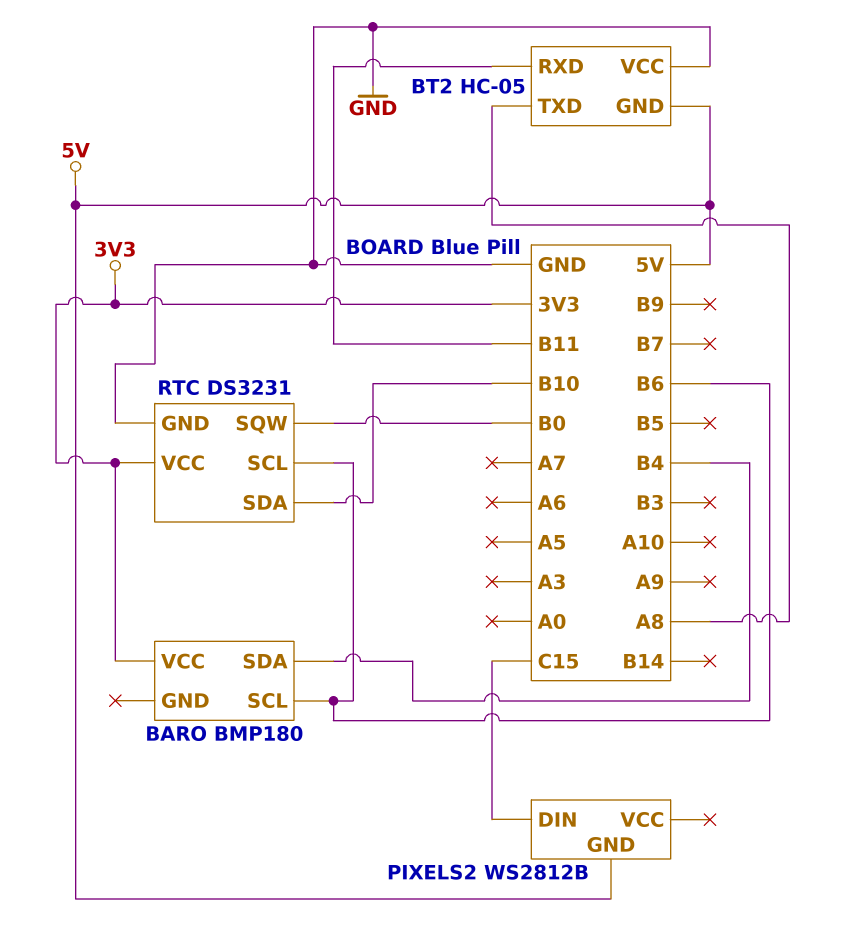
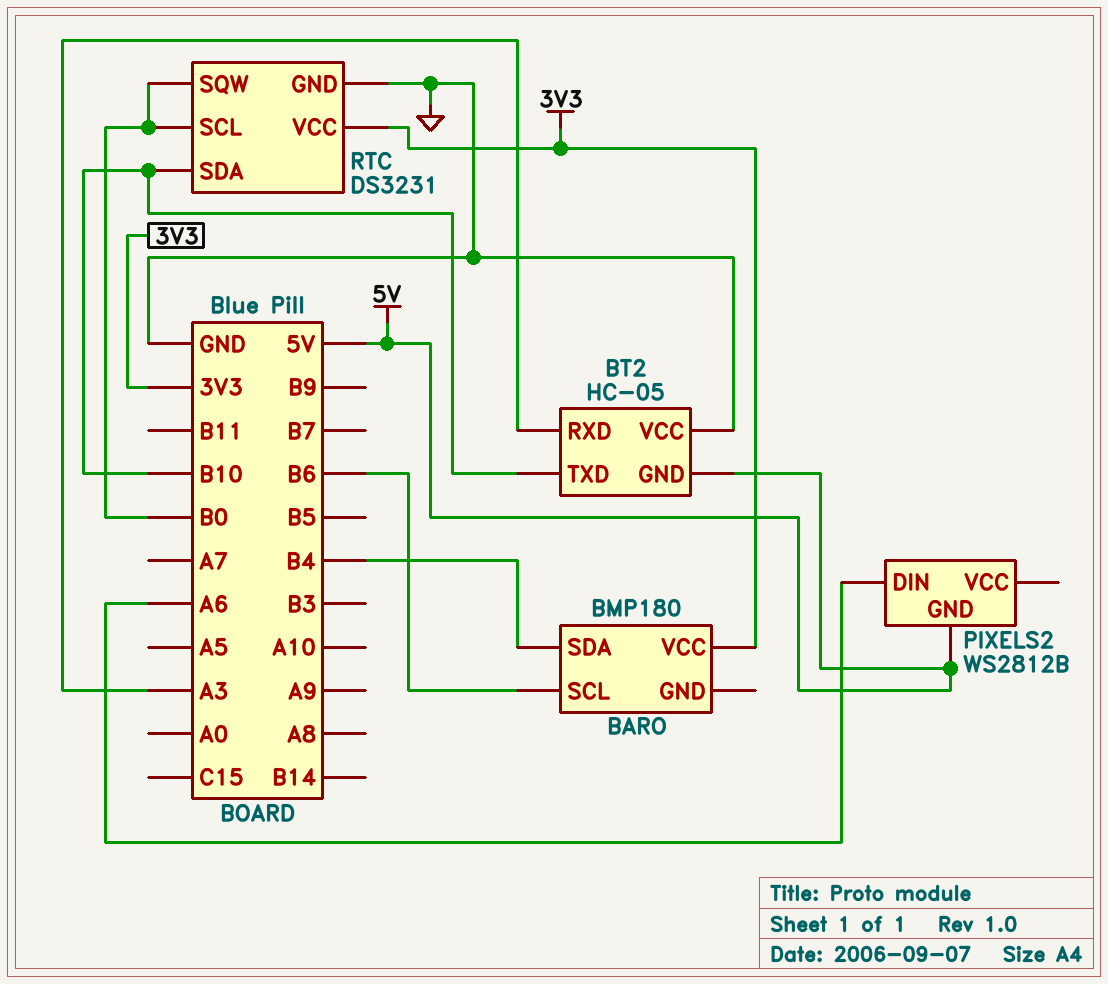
BT2 pin RXD: B11 -> A3
BT2 pin TXD: A8 -> B10
PIXELS2 pin DIN: C15 -> A6
RTC pin SCL: B6 -> B0

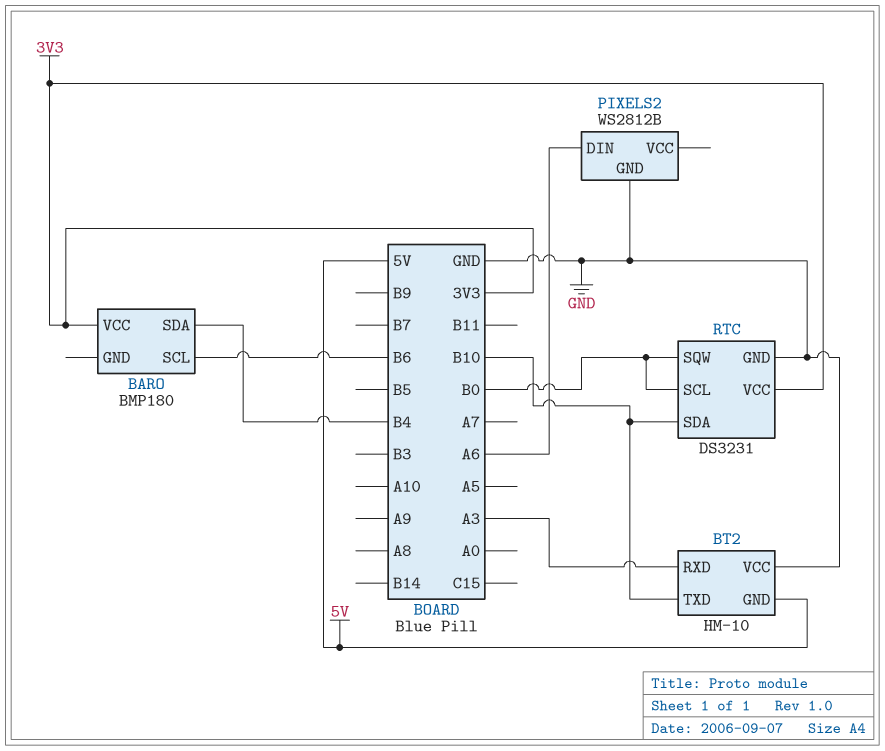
BT2: HC-05 -> HM-10
PIXELS2 pin GND: 5V -> GND

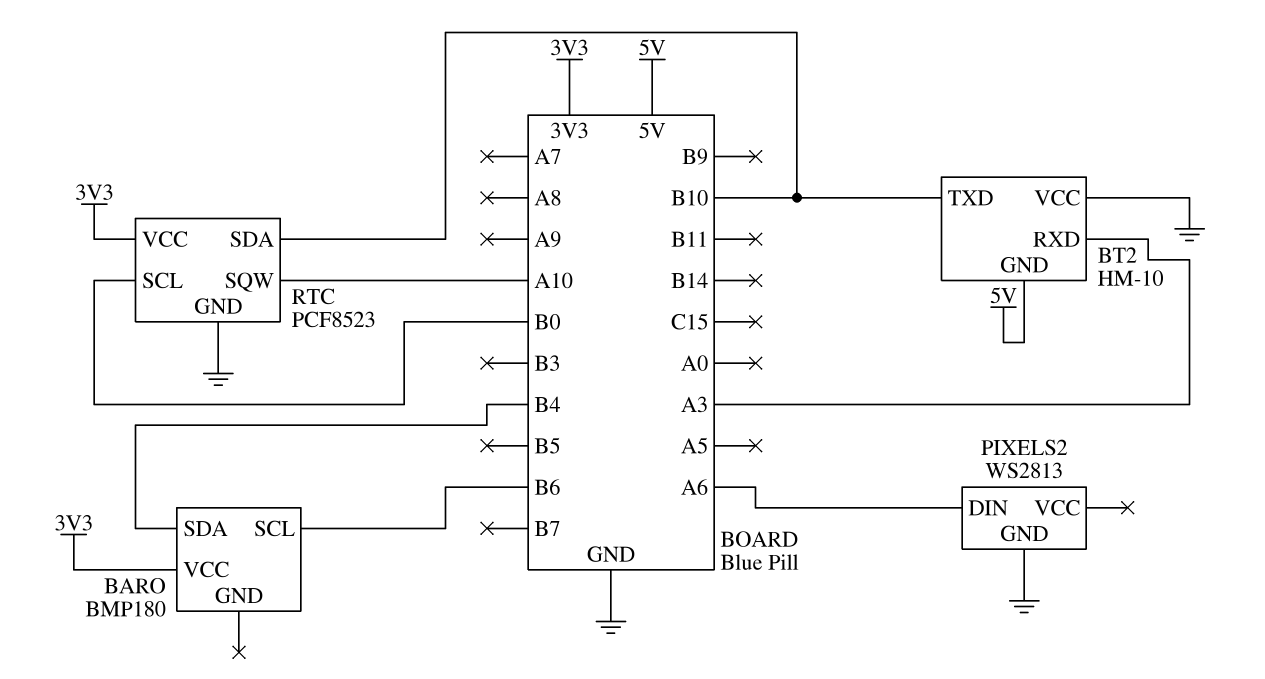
PIXELS2: WS2812B -> WS2813
RTC: DS3231 -> PCF8523
RTC pin SQW: B0 -> A10

